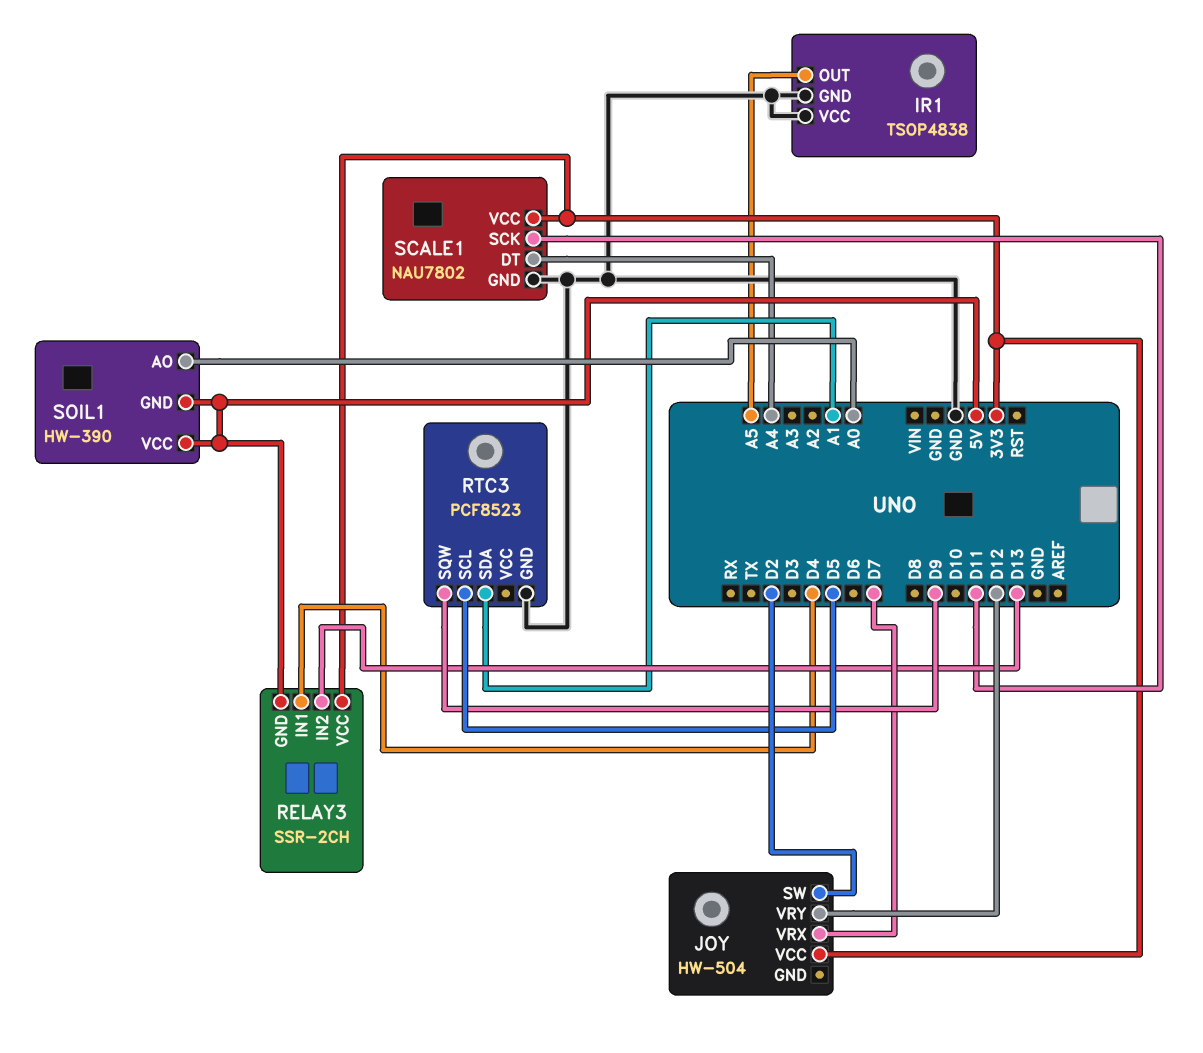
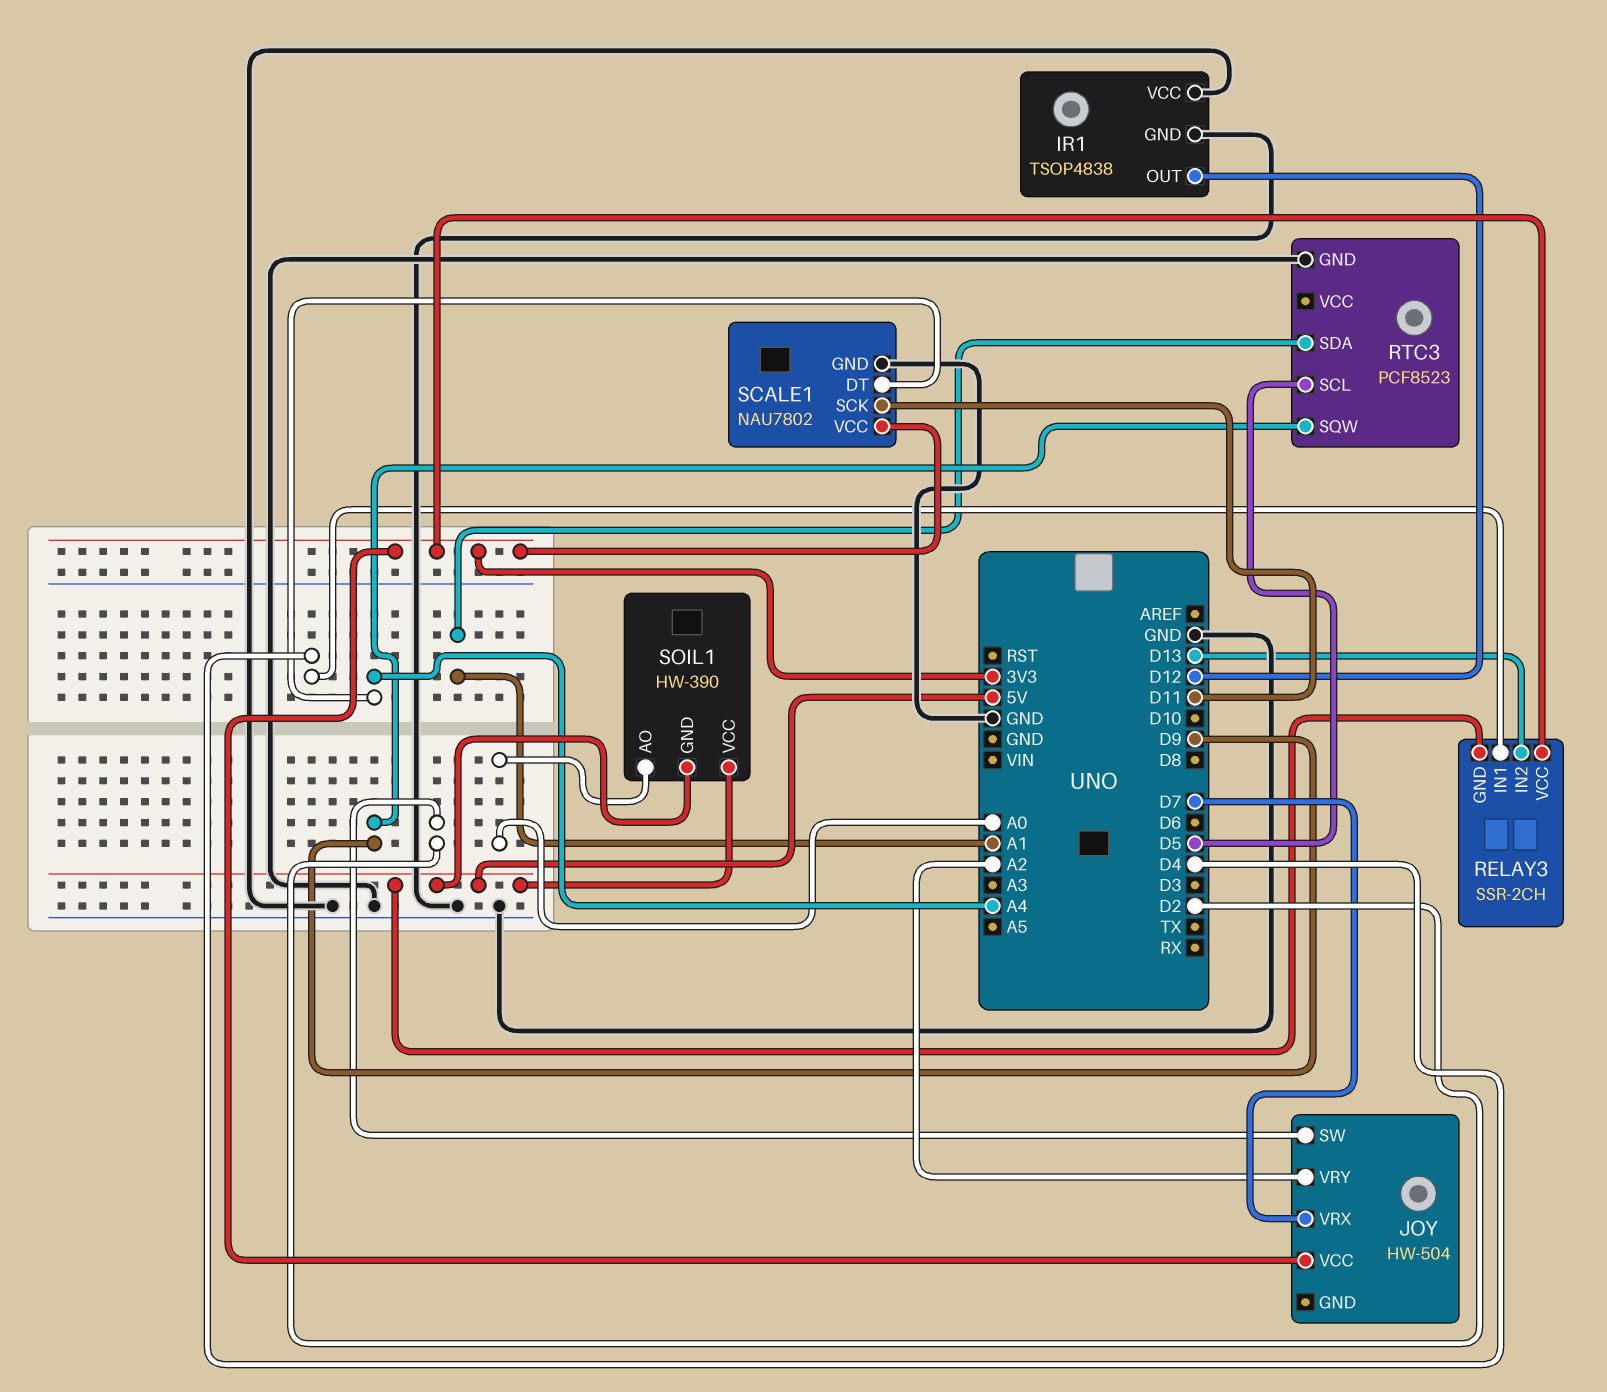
IR1 pin OUT: A5 -> D12
JOY pin VRY: D12 -> A2

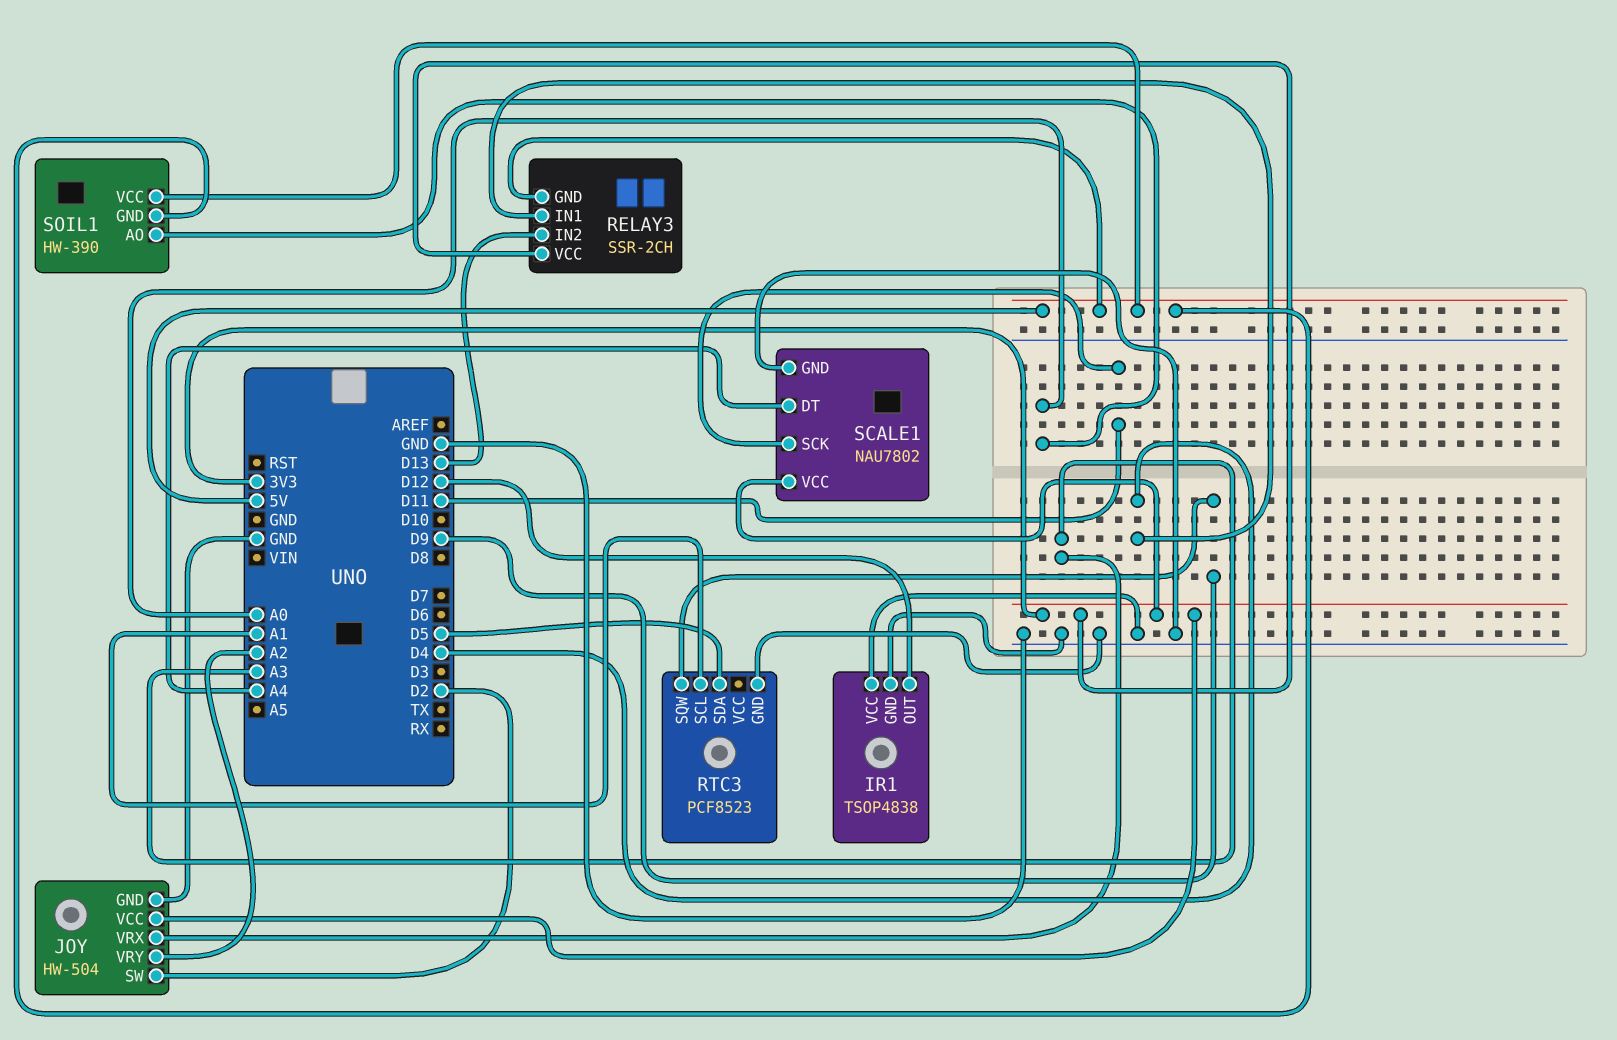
JOY pin GND: none -> GND
JOY pin VRX: D7 -> A3
RTC3 pin SCL: D5 -> A1
RTC3 pin SDA: A1 -> D5

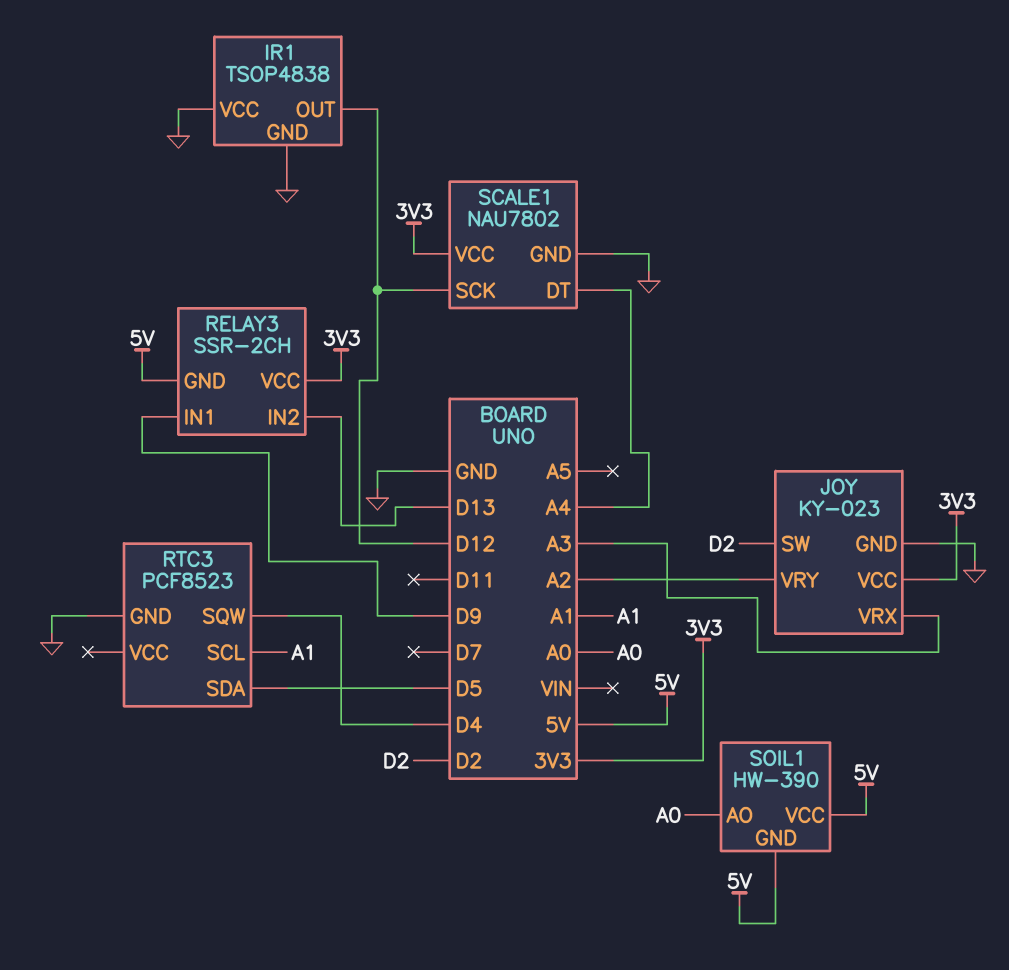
JOY: HW-504 -> KY-023
RELAY3 pin IN1: D4 -> D9
RTC3 pin SQW: D9 -> D4
SCALE1 pin SCK: D11 -> D12

